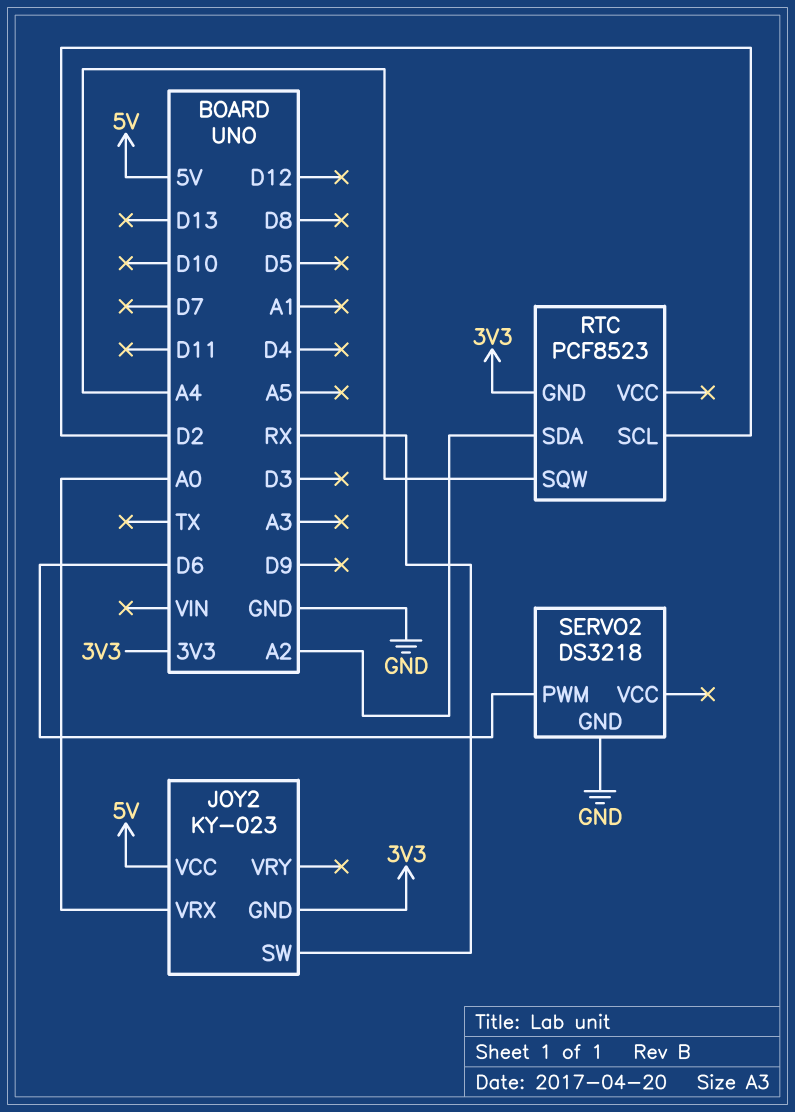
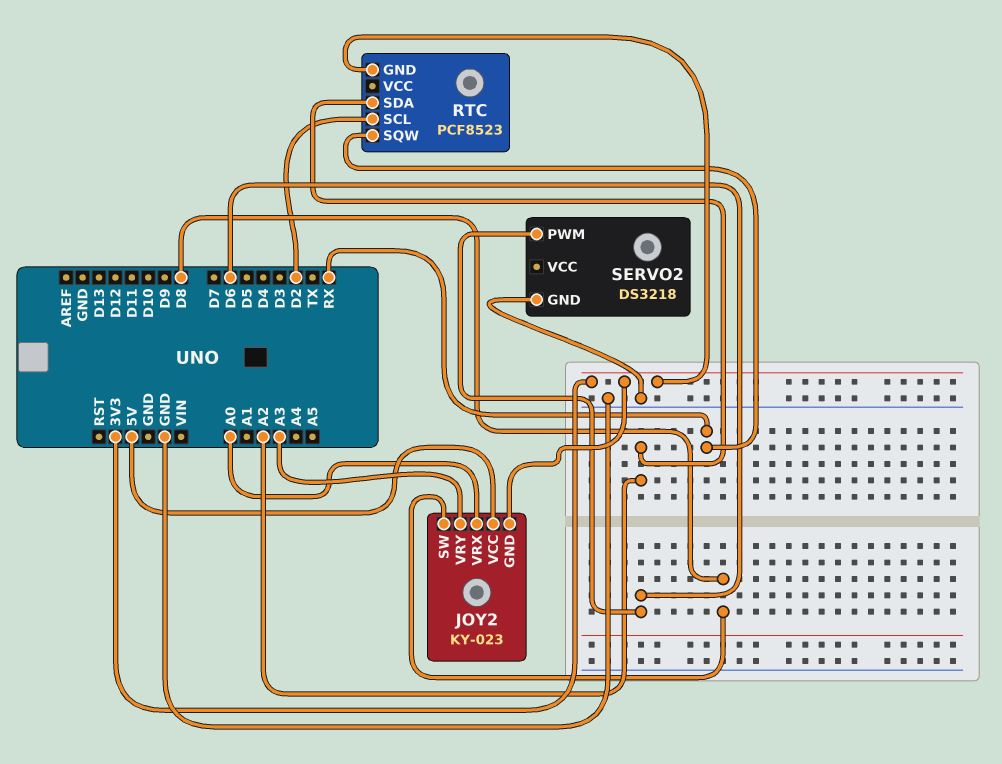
JOY2 pin SW: RX -> D8
JOY2 pin VRY: none -> A3
RTC pin SQW: A4 -> RX

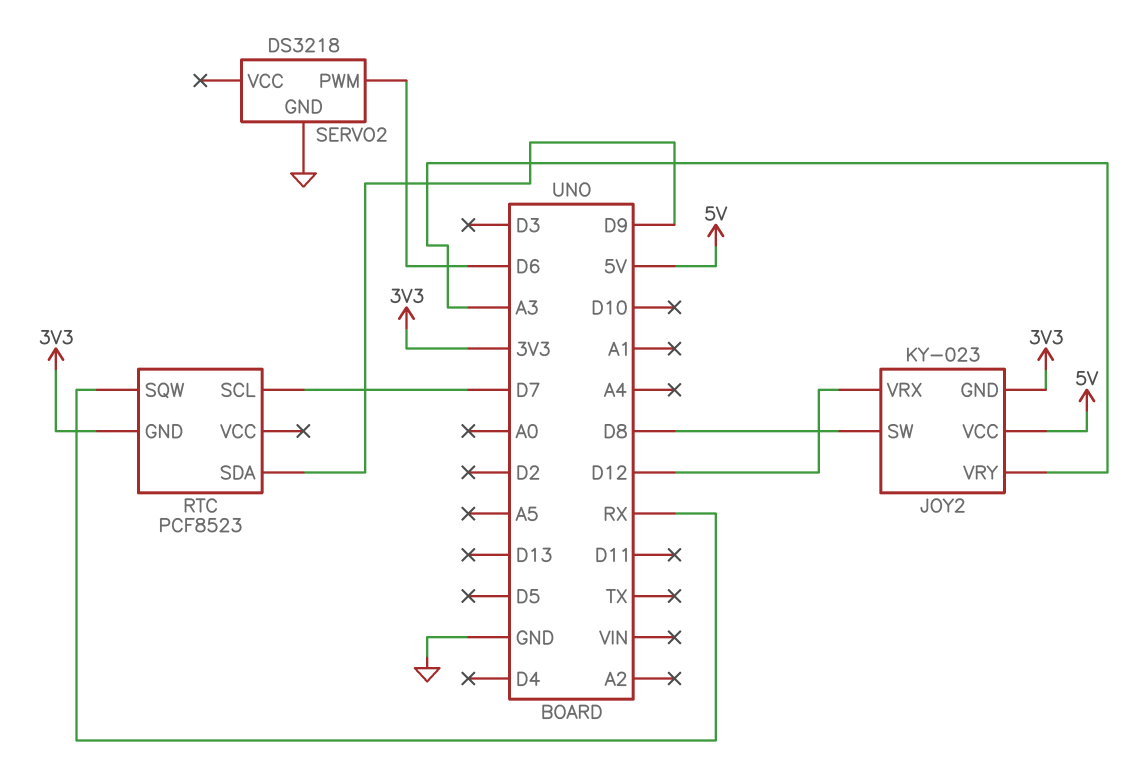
JOY2 pin VRX: A0 -> D12
RTC pin SCL: D2 -> D7
RTC pin SDA: A2 -> D9

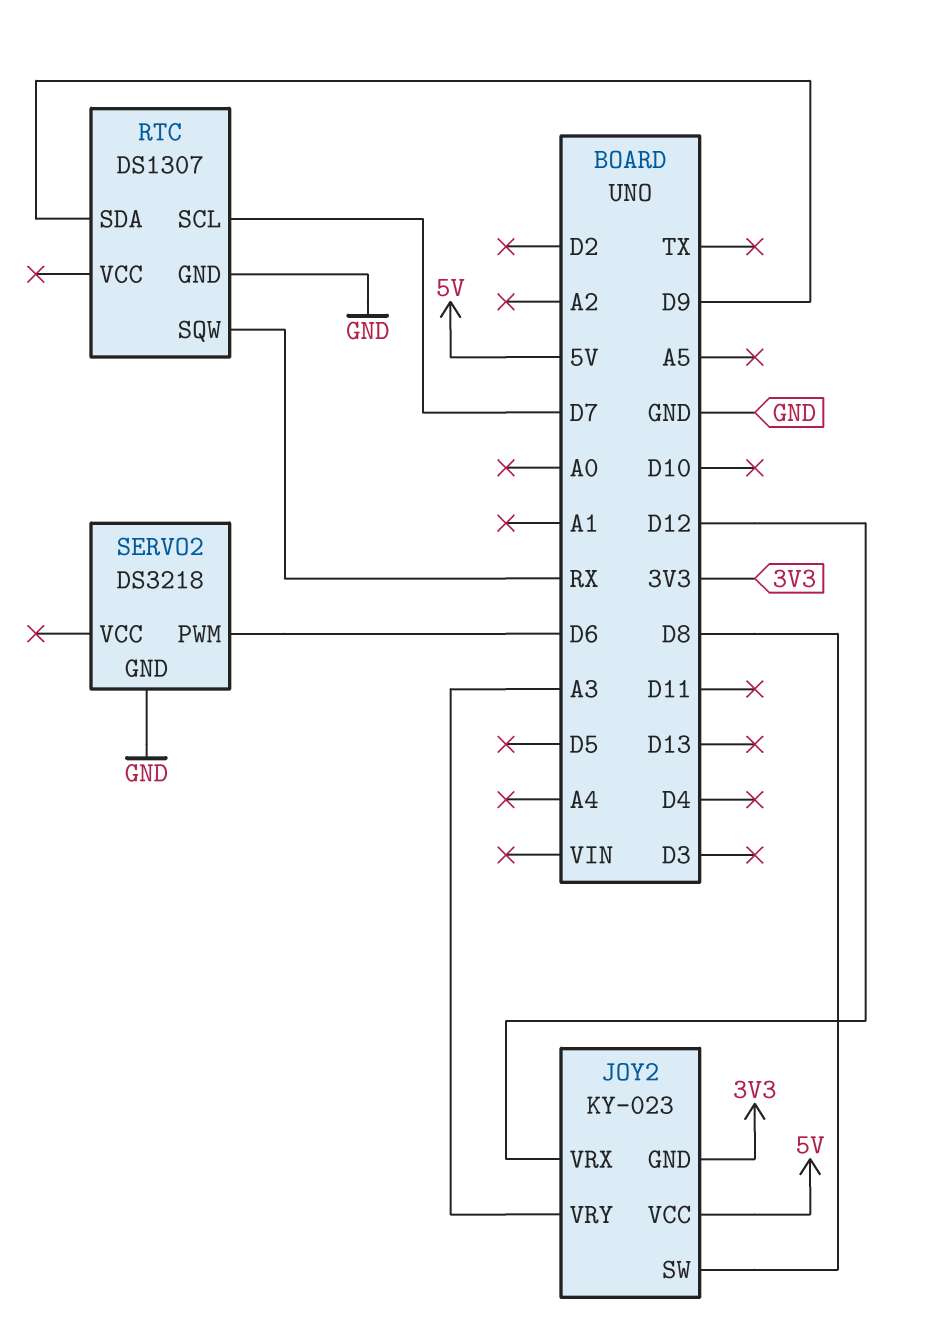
RTC: PCF8523 -> DS1307
RTC pin GND: 3V3 -> GND

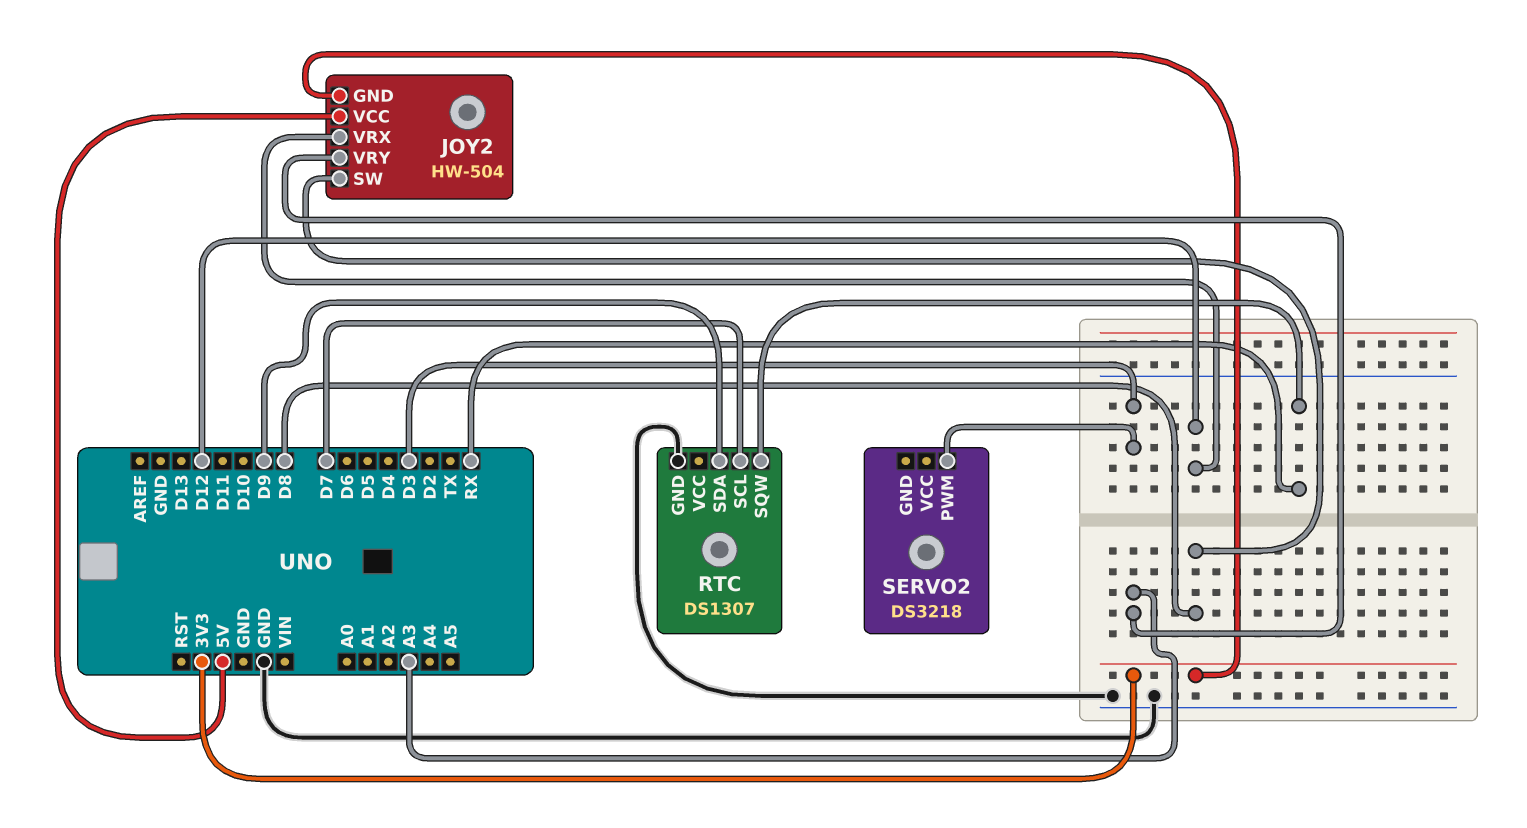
JOY2: KY-023 -> HW-504
SERVO2 pin GND: GND -> none
SERVO2 pin PWM: D6 -> D3

